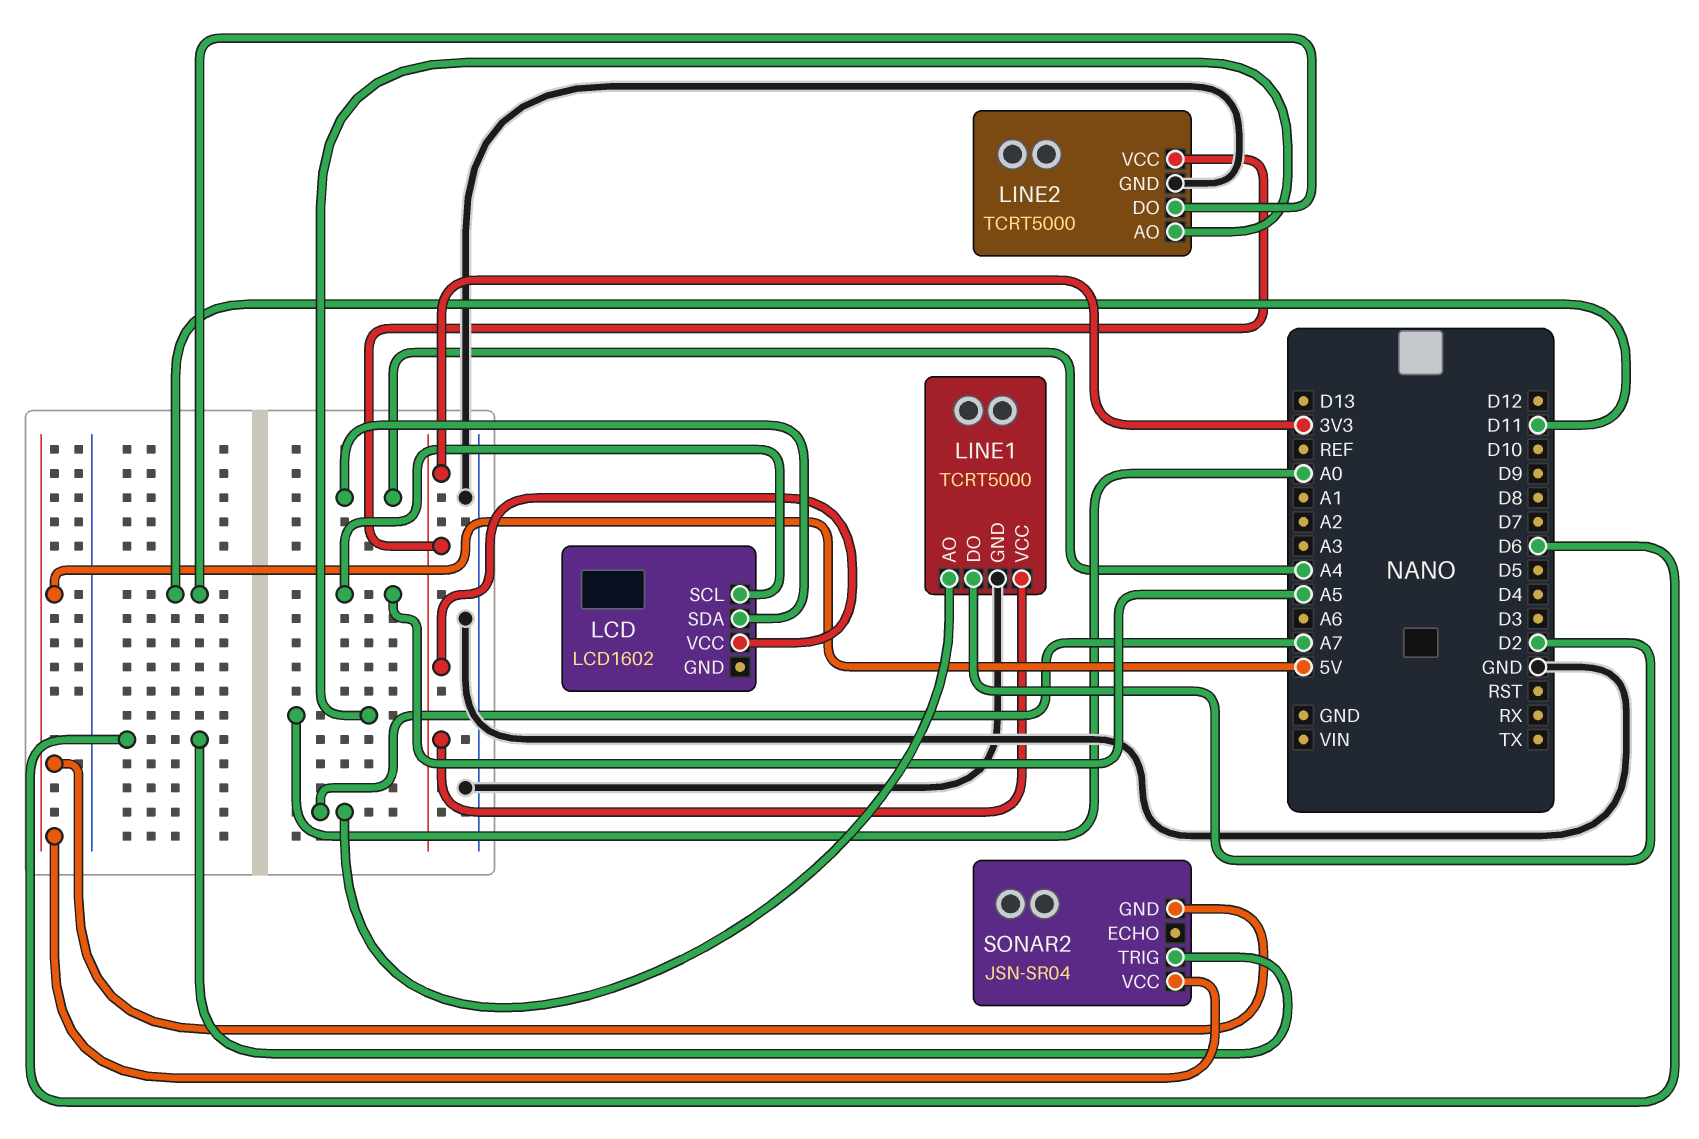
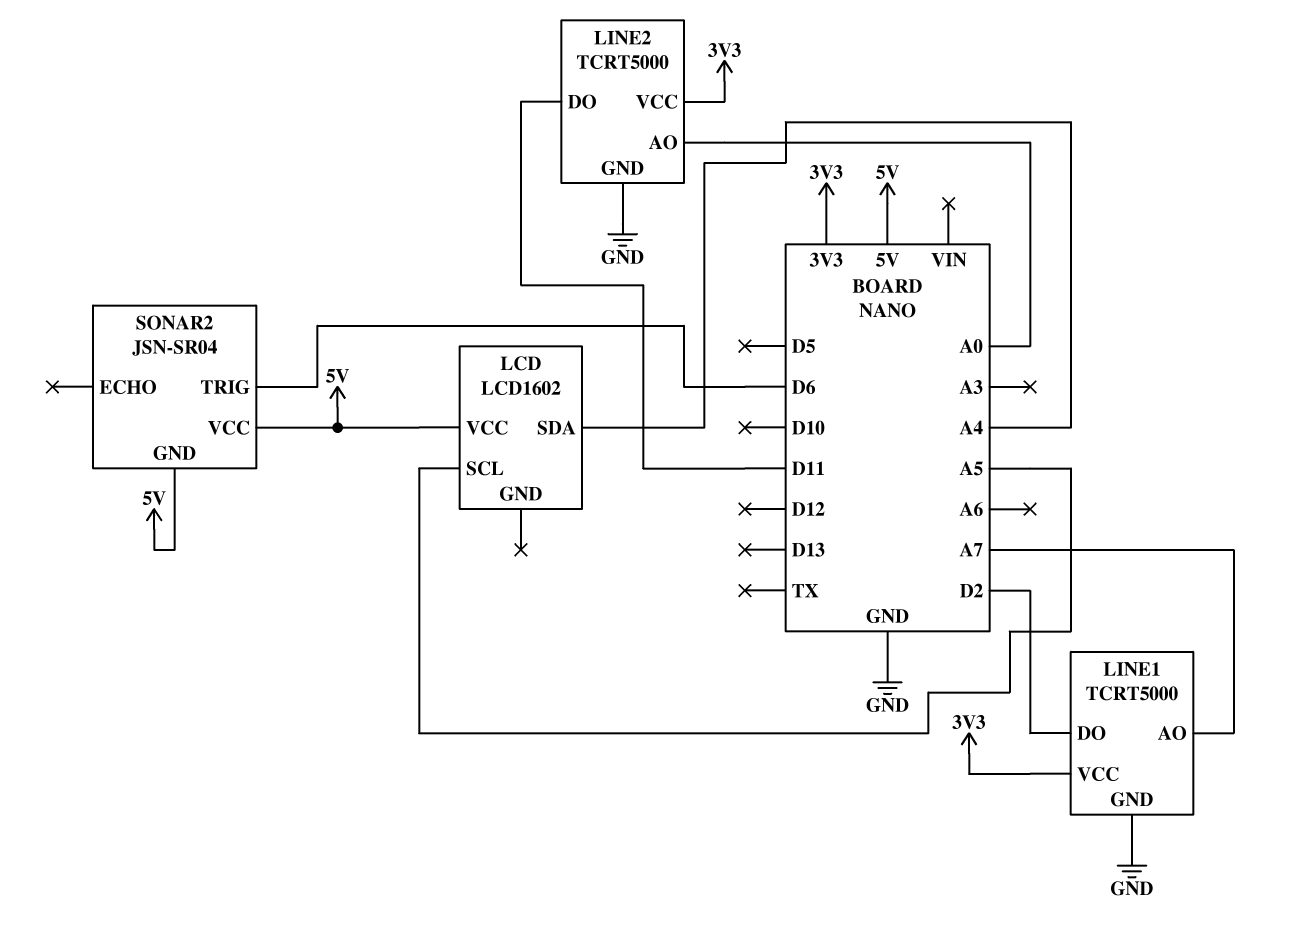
LCD pin VCC: 3V3 -> 5V

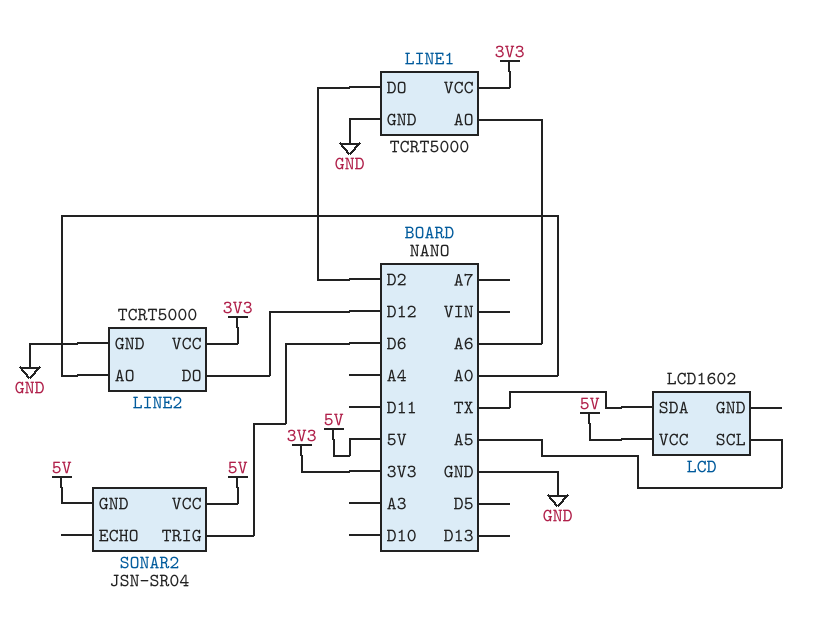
LCD pin SDA: A4 -> TX
LINE1 pin AO: A7 -> A6
LINE2 pin DO: D11 -> D12

